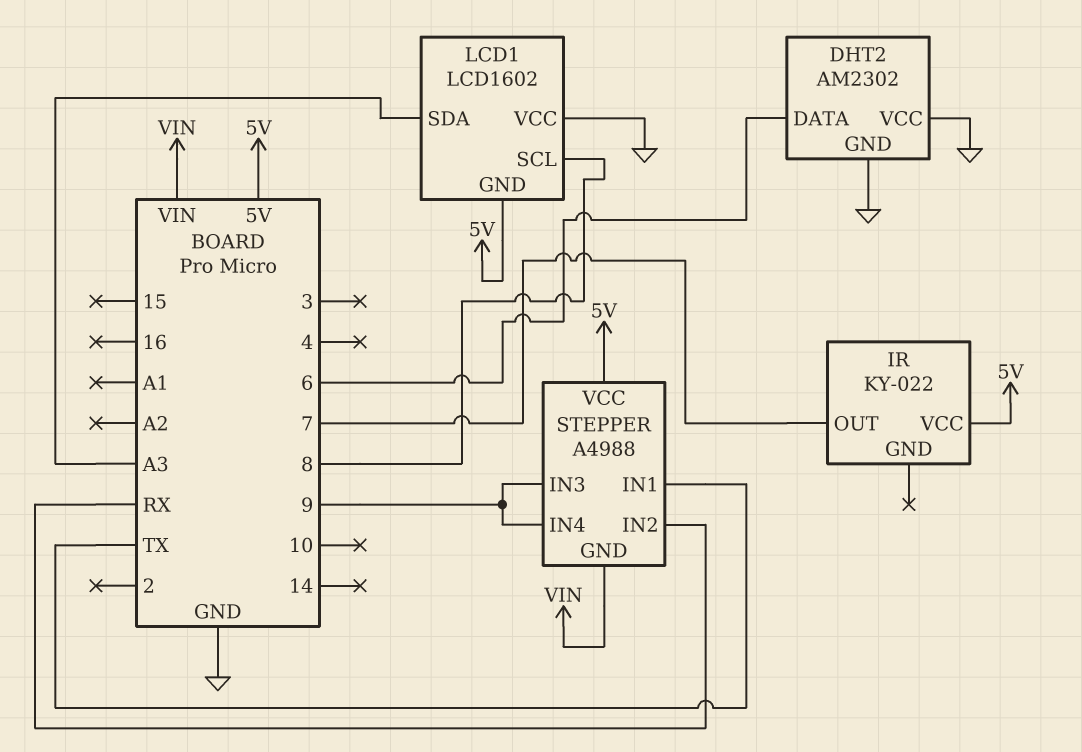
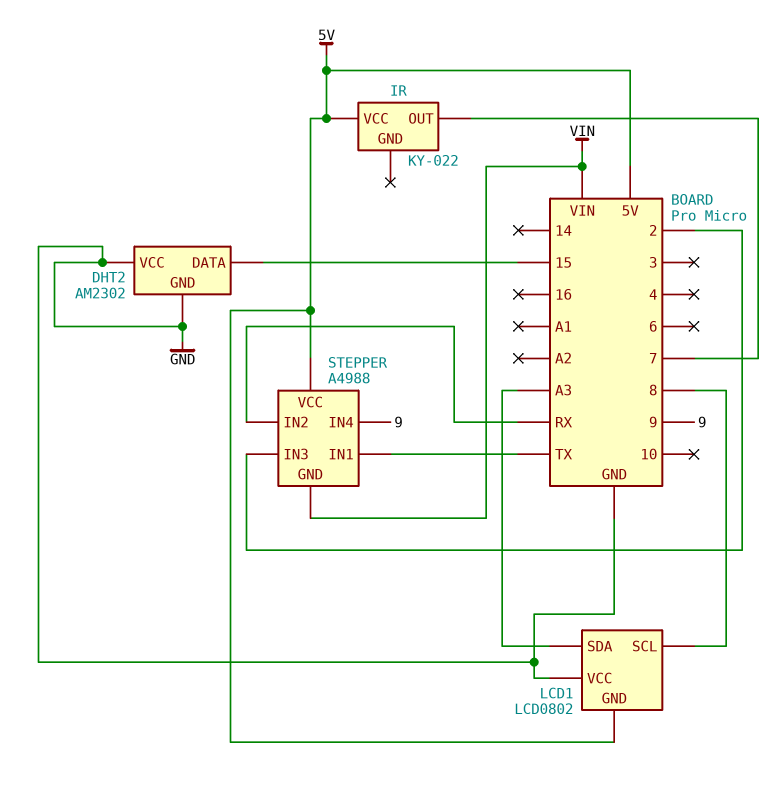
DHT2 pin DATA: 6 -> 15
LCD1: LCD1602 -> LCD0802
STEPPER pin IN3: 9 -> 2

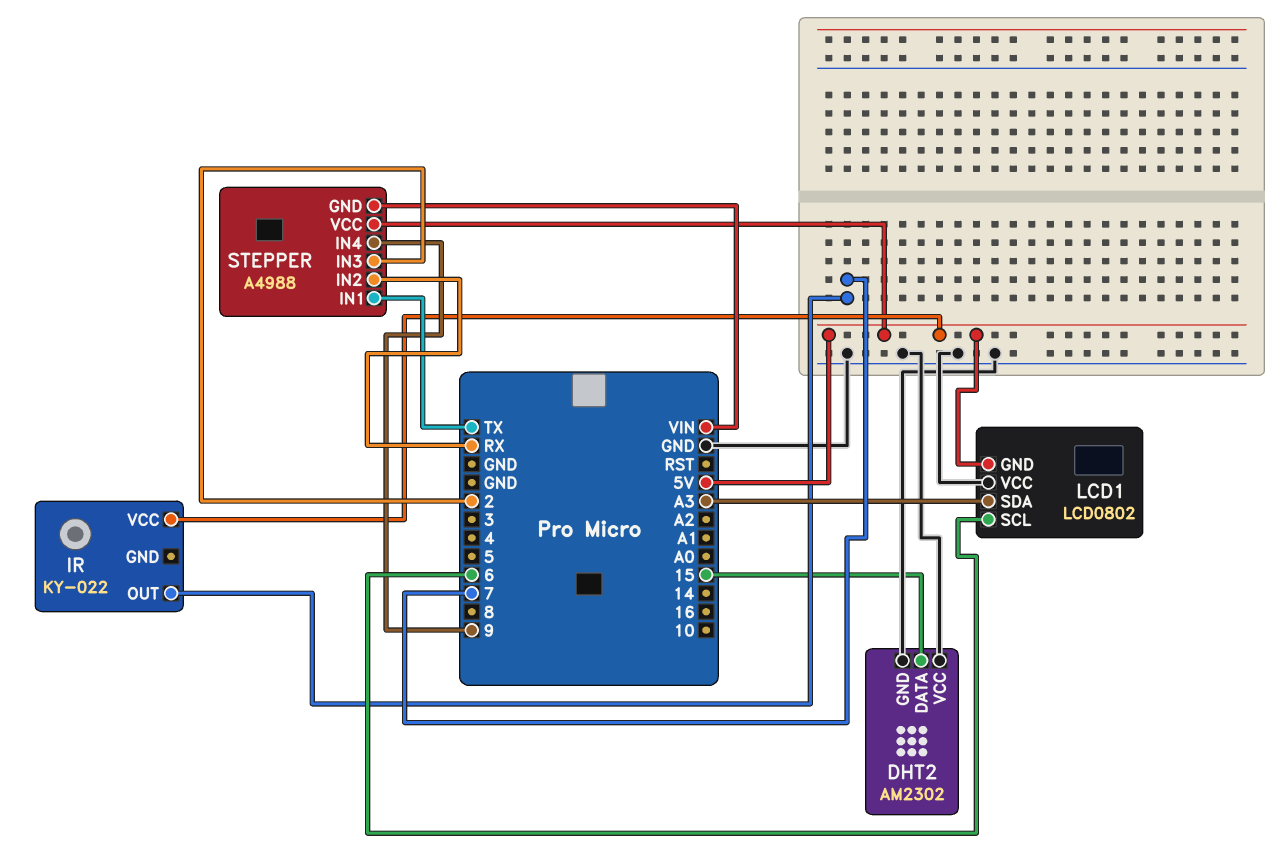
LCD1 pin SCL: 8 -> 6

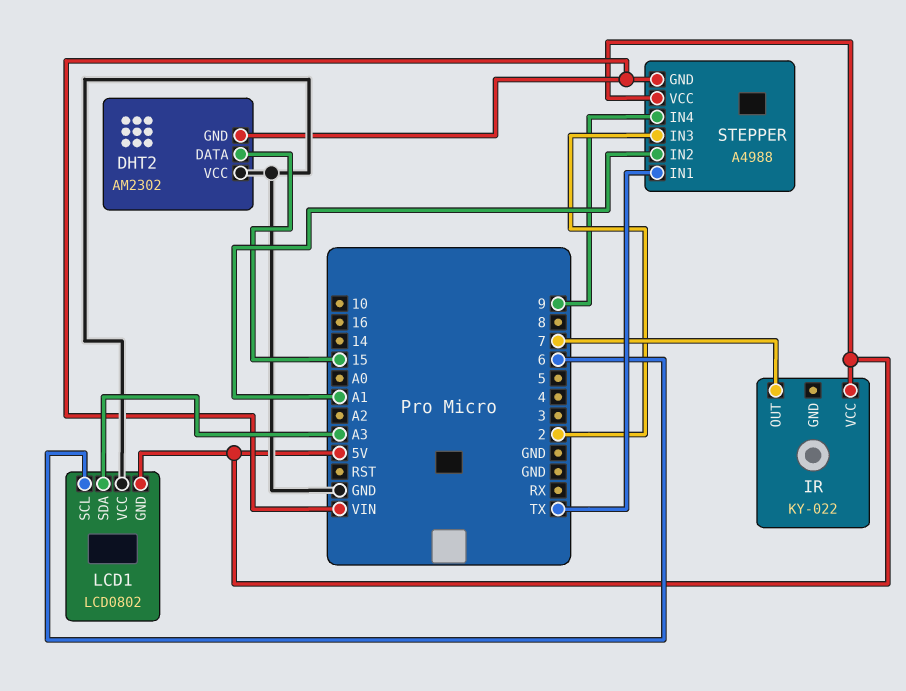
DHT2 pin GND: GND -> VIN
STEPPER pin IN2: RX -> A1

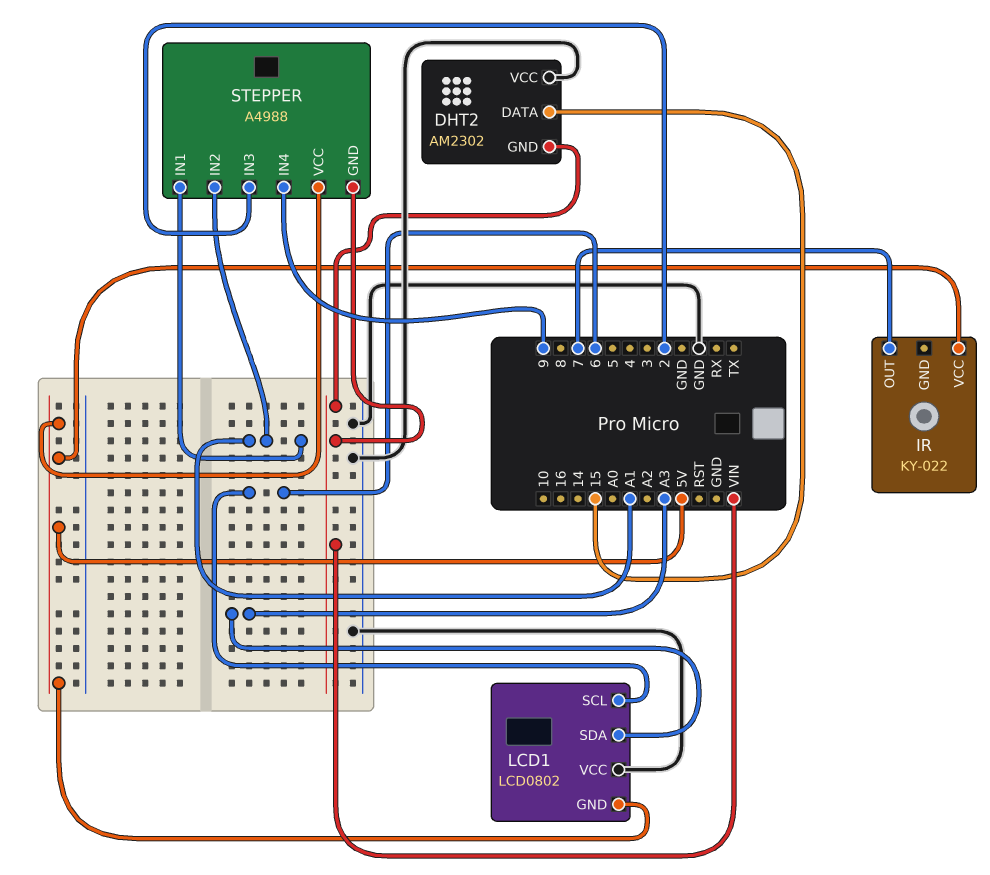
STEPPER pin IN1: TX -> A1

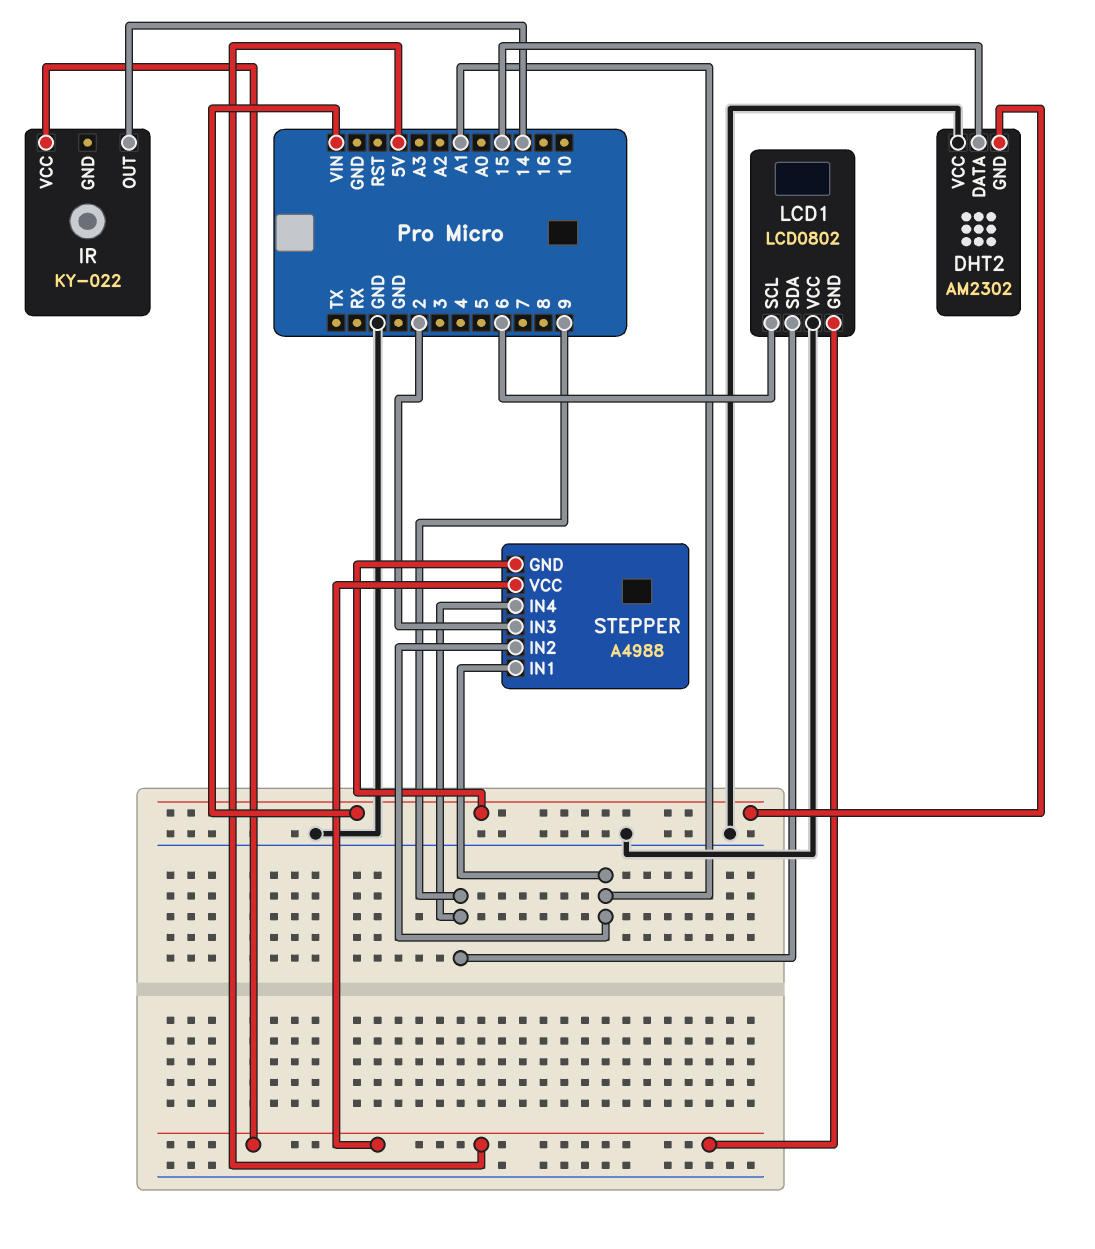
IR pin OUT: 7 -> 14
LCD1 pin SDA: A3 -> 9

